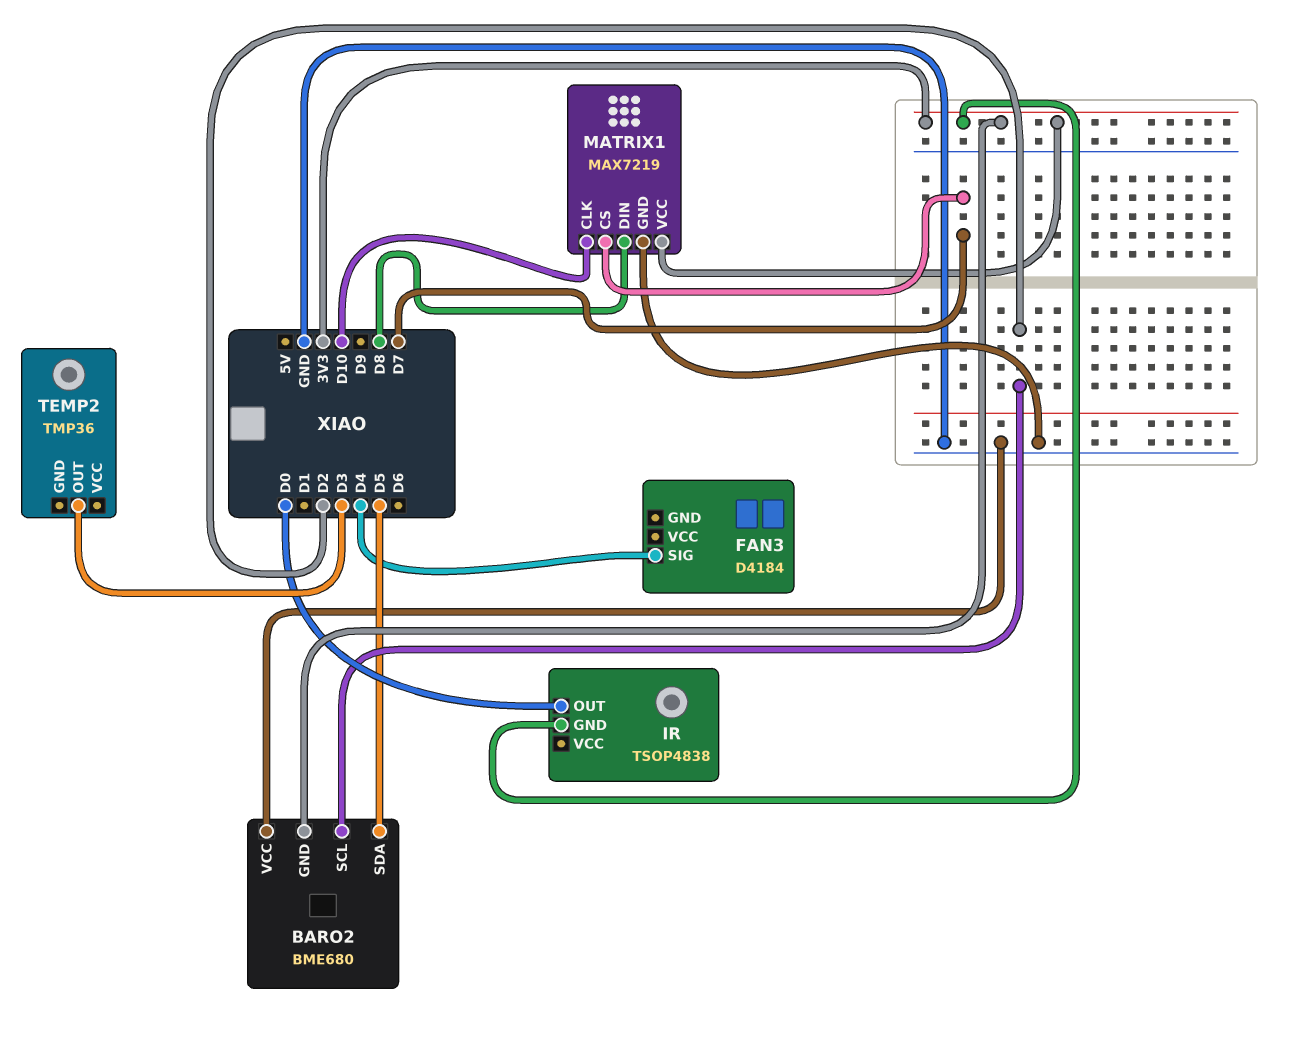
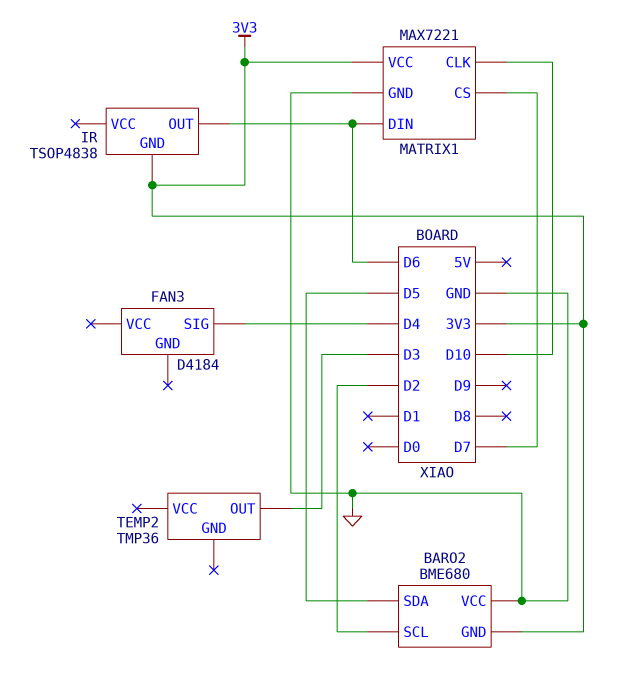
IR pin OUT: D0 -> D6
MATRIX1: MAX7219 -> MAX7221
MATRIX1 pin DIN: D8 -> D6

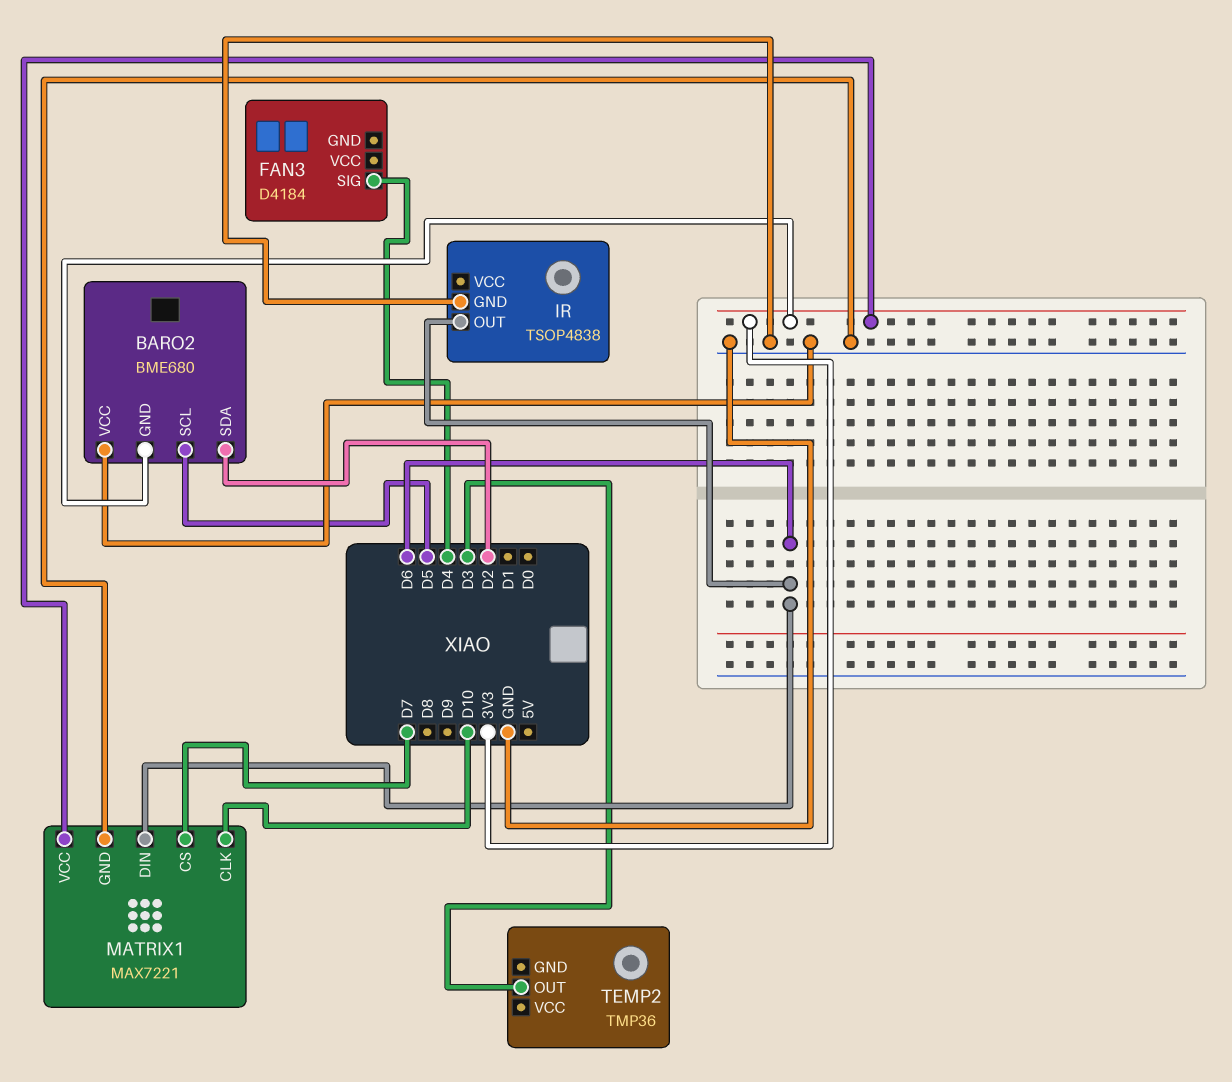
BARO2 pin SCL: D2 -> D5
BARO2 pin SDA: D5 -> D2
IR pin GND: 3V3 -> GND

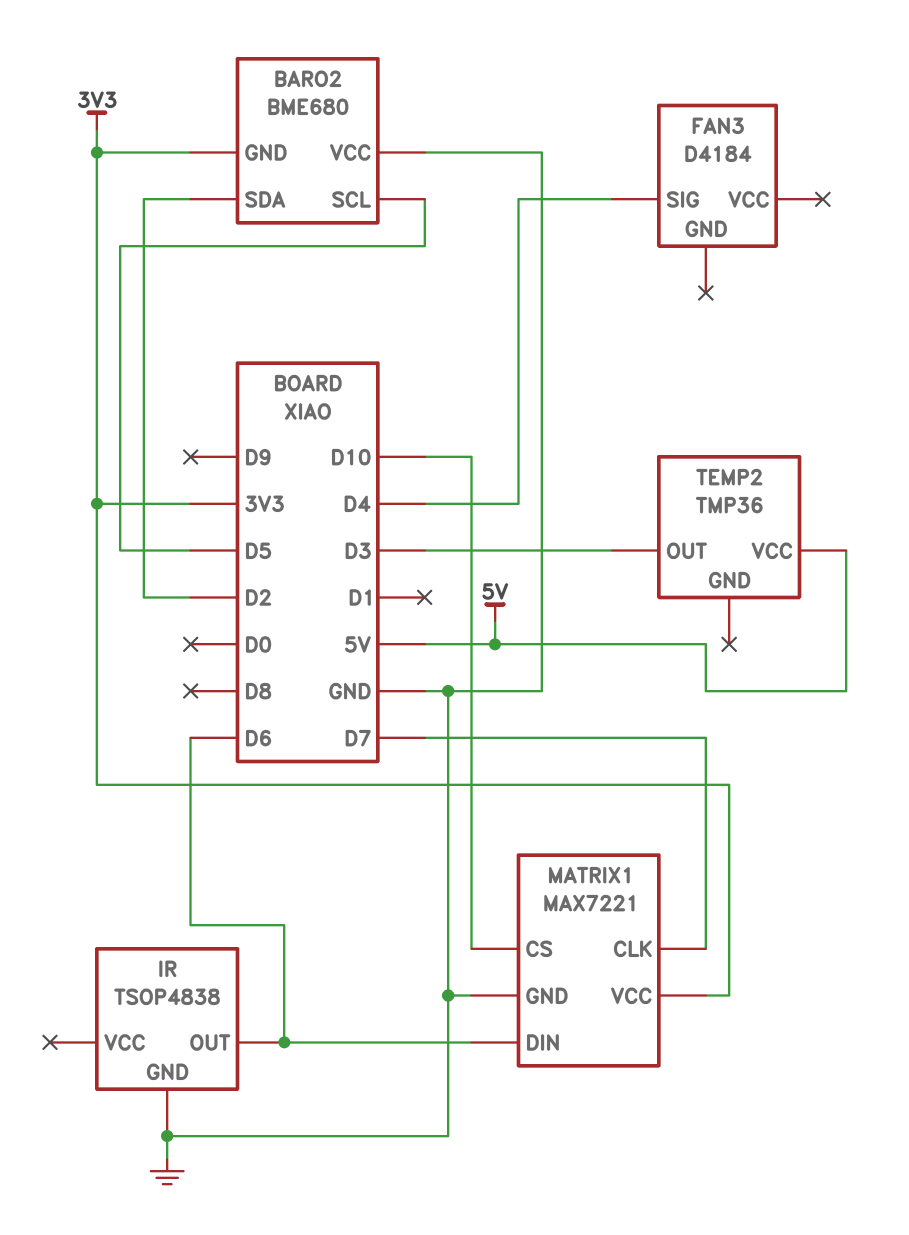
MATRIX1 pin CLK: D10 -> D7
MATRIX1 pin CS: D7 -> D10
TEMP2 pin VCC: none -> 5V

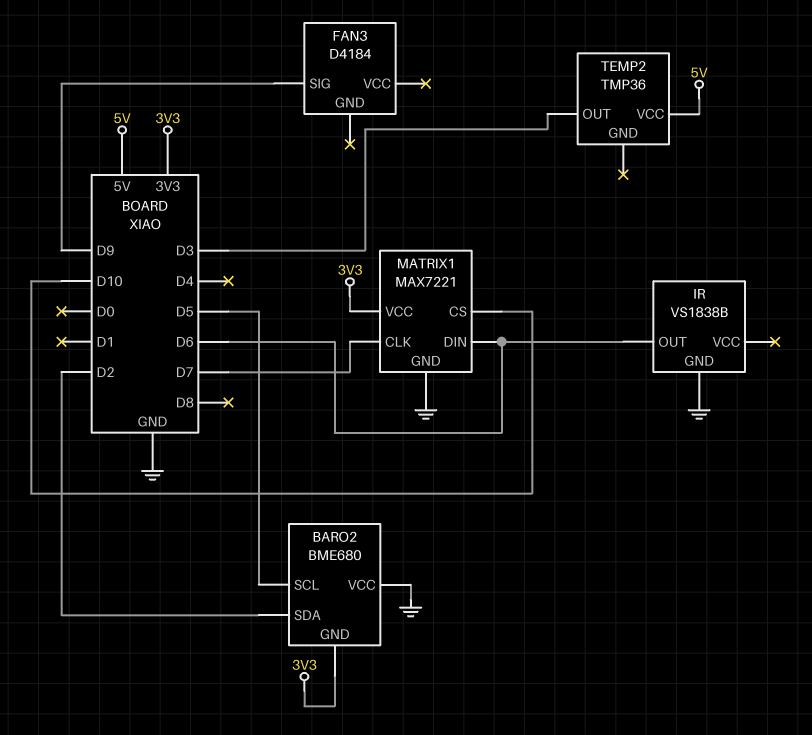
FAN3 pin SIG: D4 -> D9
IR: TSOP4838 -> VS1838B

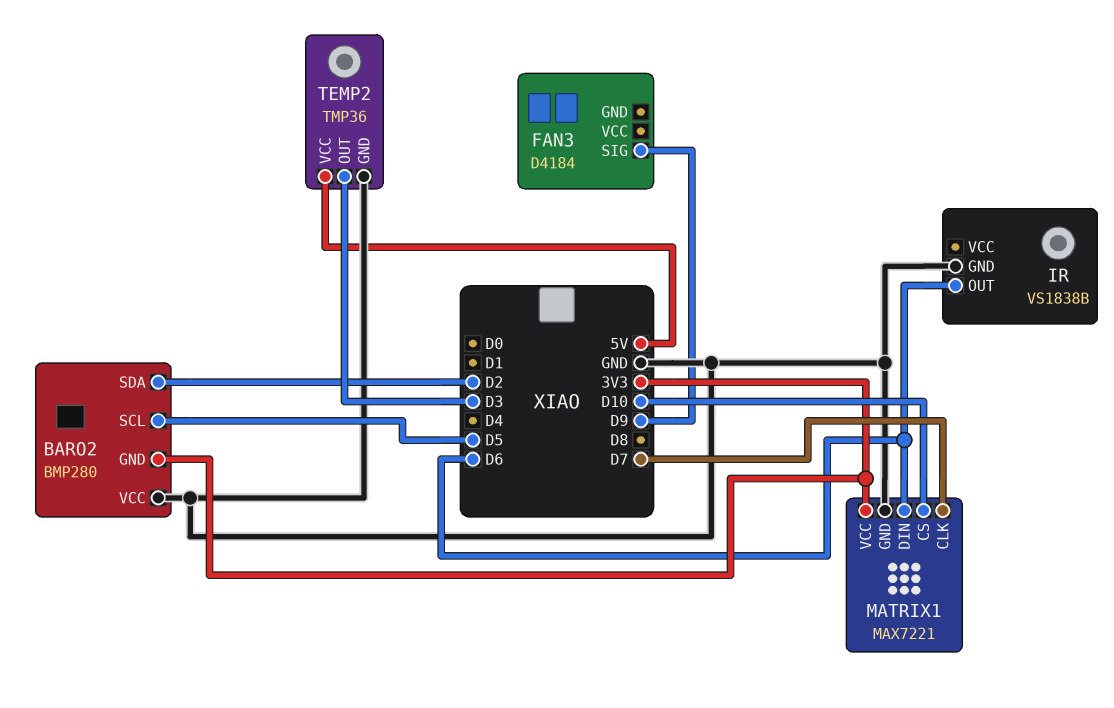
BARO2: BME680 -> BMP280
TEMP2 pin GND: none -> GND

